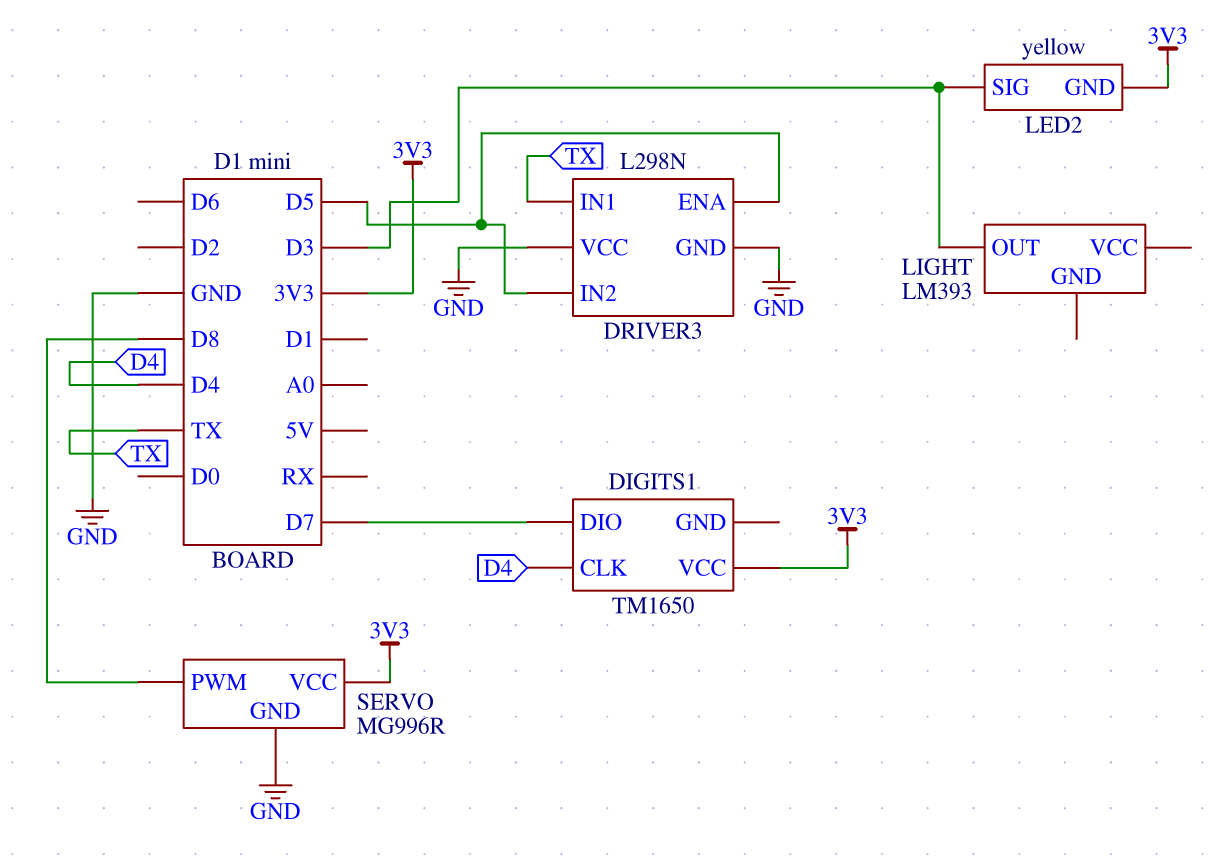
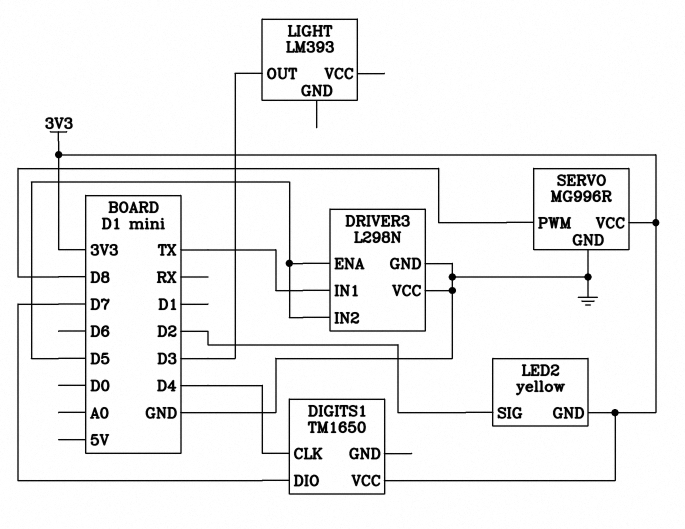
LED2 pin SIG: D3 -> D2

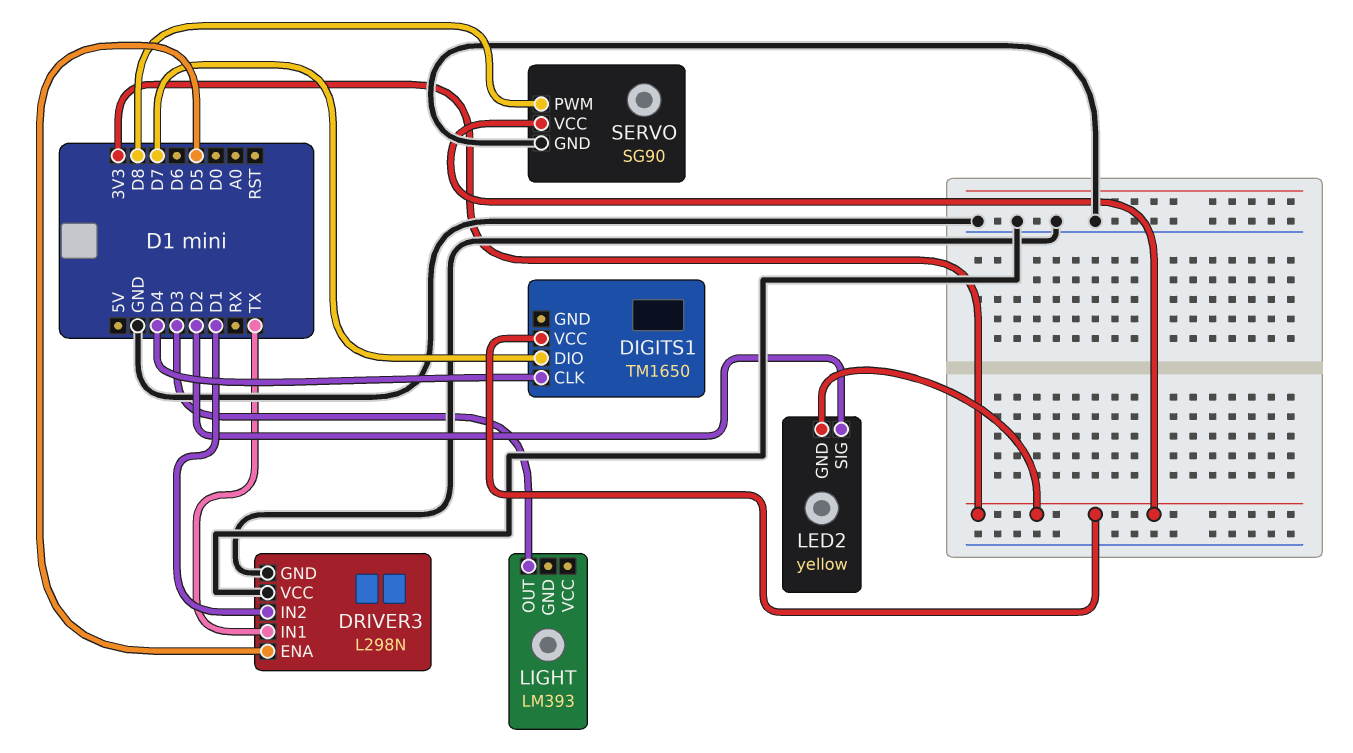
DRIVER3 pin IN2: D5 -> D1
SERVO: MG996R -> SG90

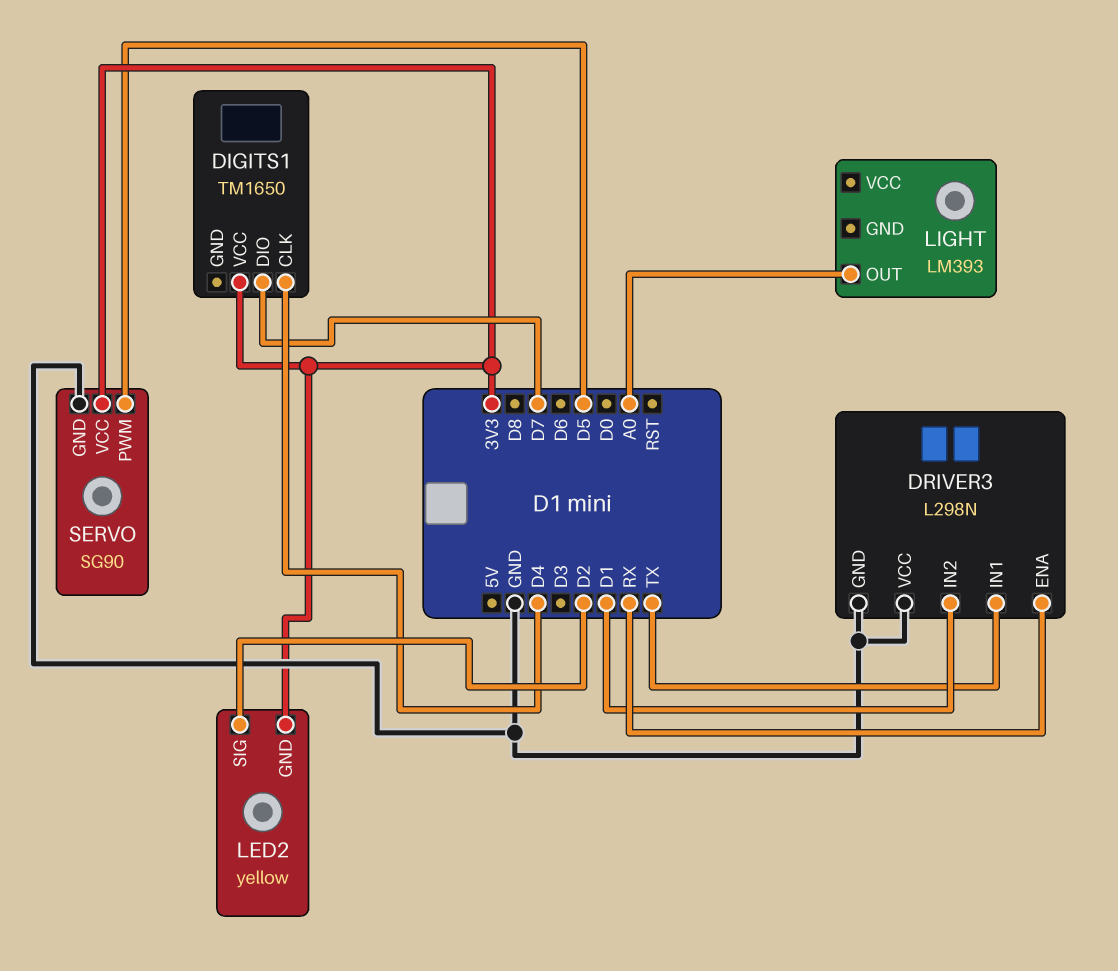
DRIVER3 pin ENA: D5 -> RX
LIGHT pin OUT: D3 -> A0
SERVO pin PWM: D8 -> D5

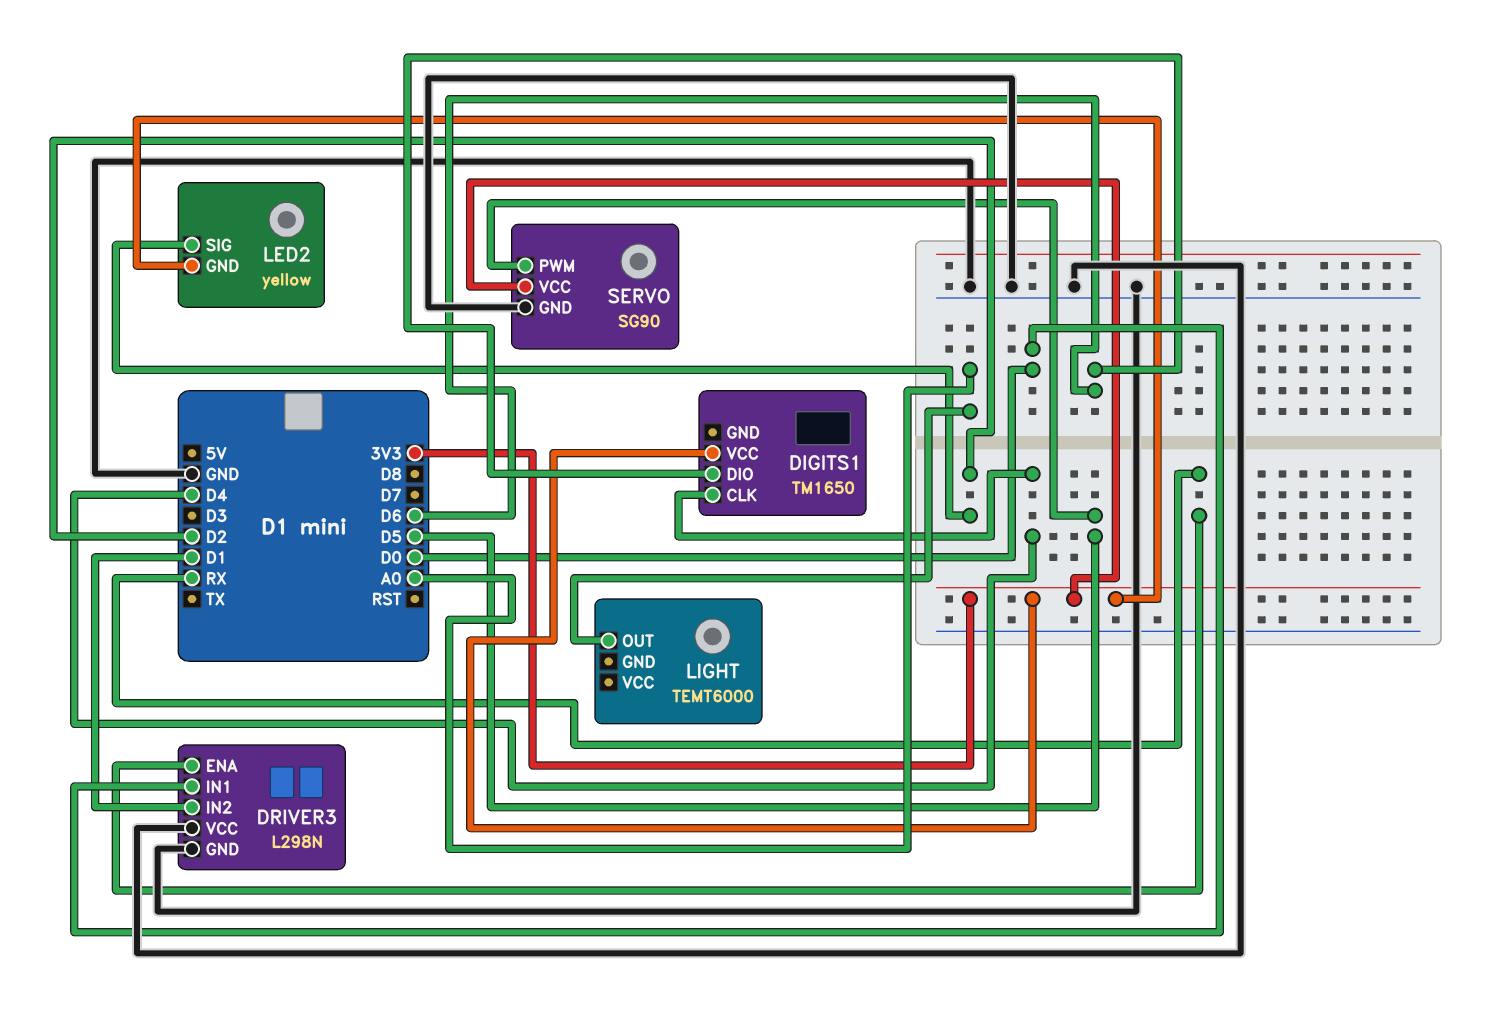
DIGITS1 pin DIO: D7 -> D6
DRIVER3 pin IN1: TX -> D0
LIGHT: LM393 -> TEMT6000

